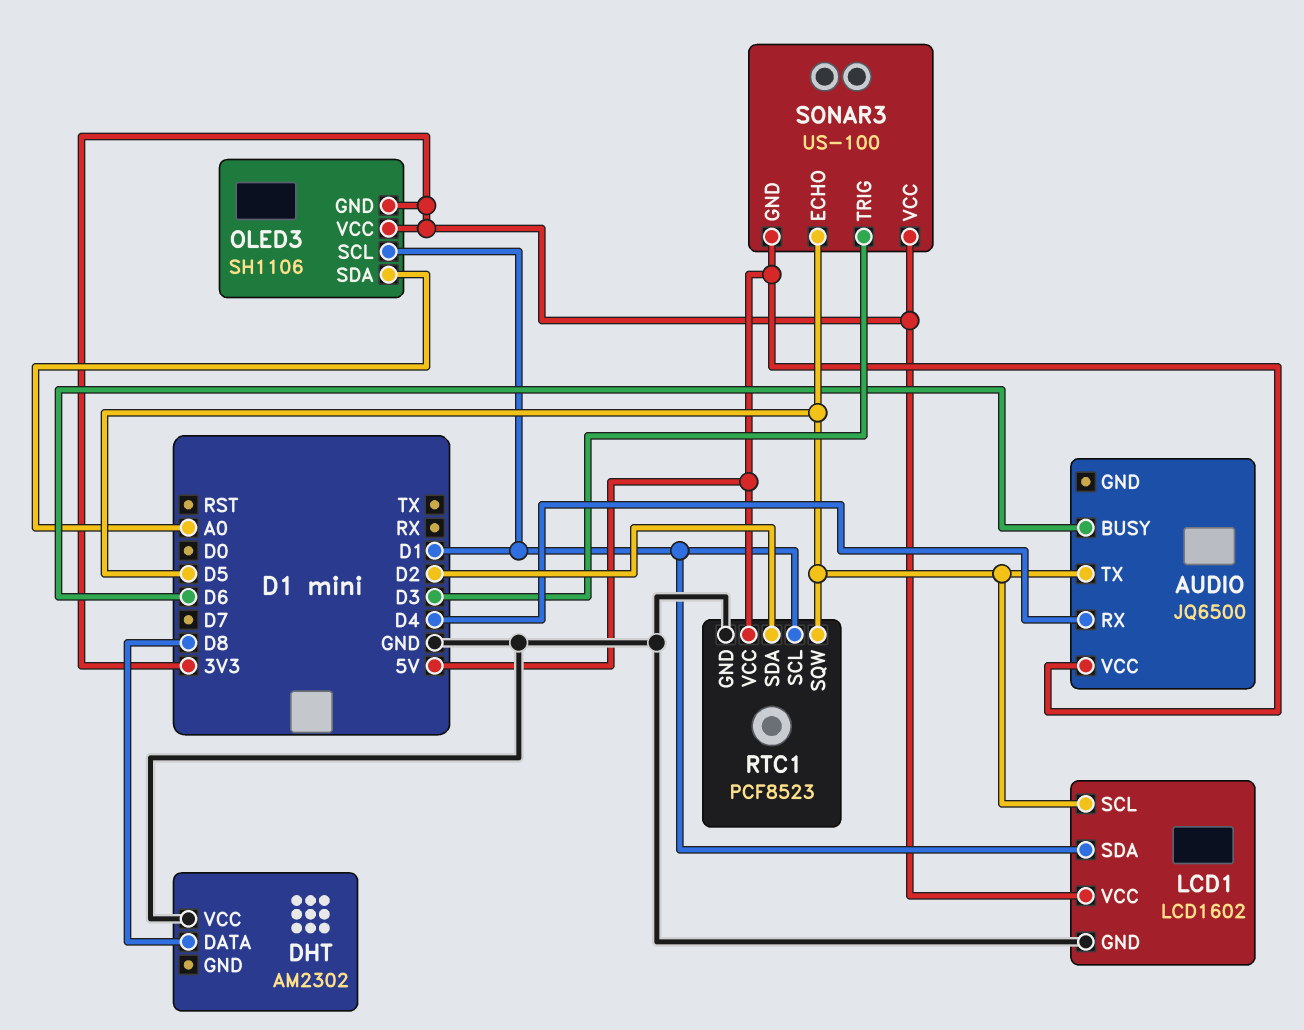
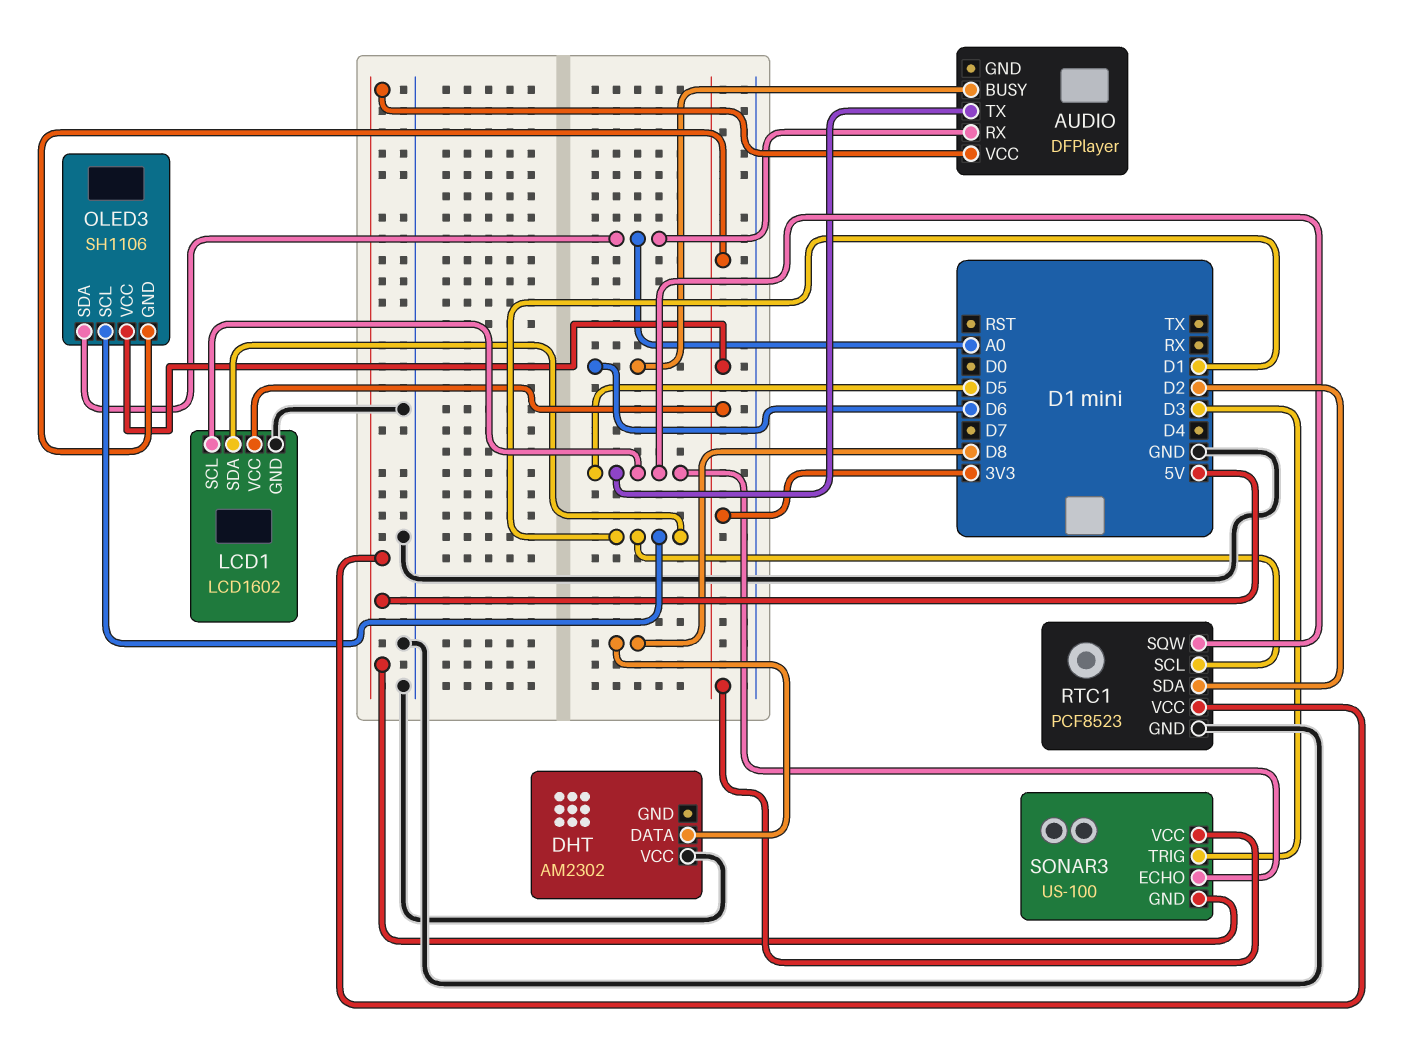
AUDIO: JQ6500 -> DFPlayer
AUDIO pin RX: D4 -> A0

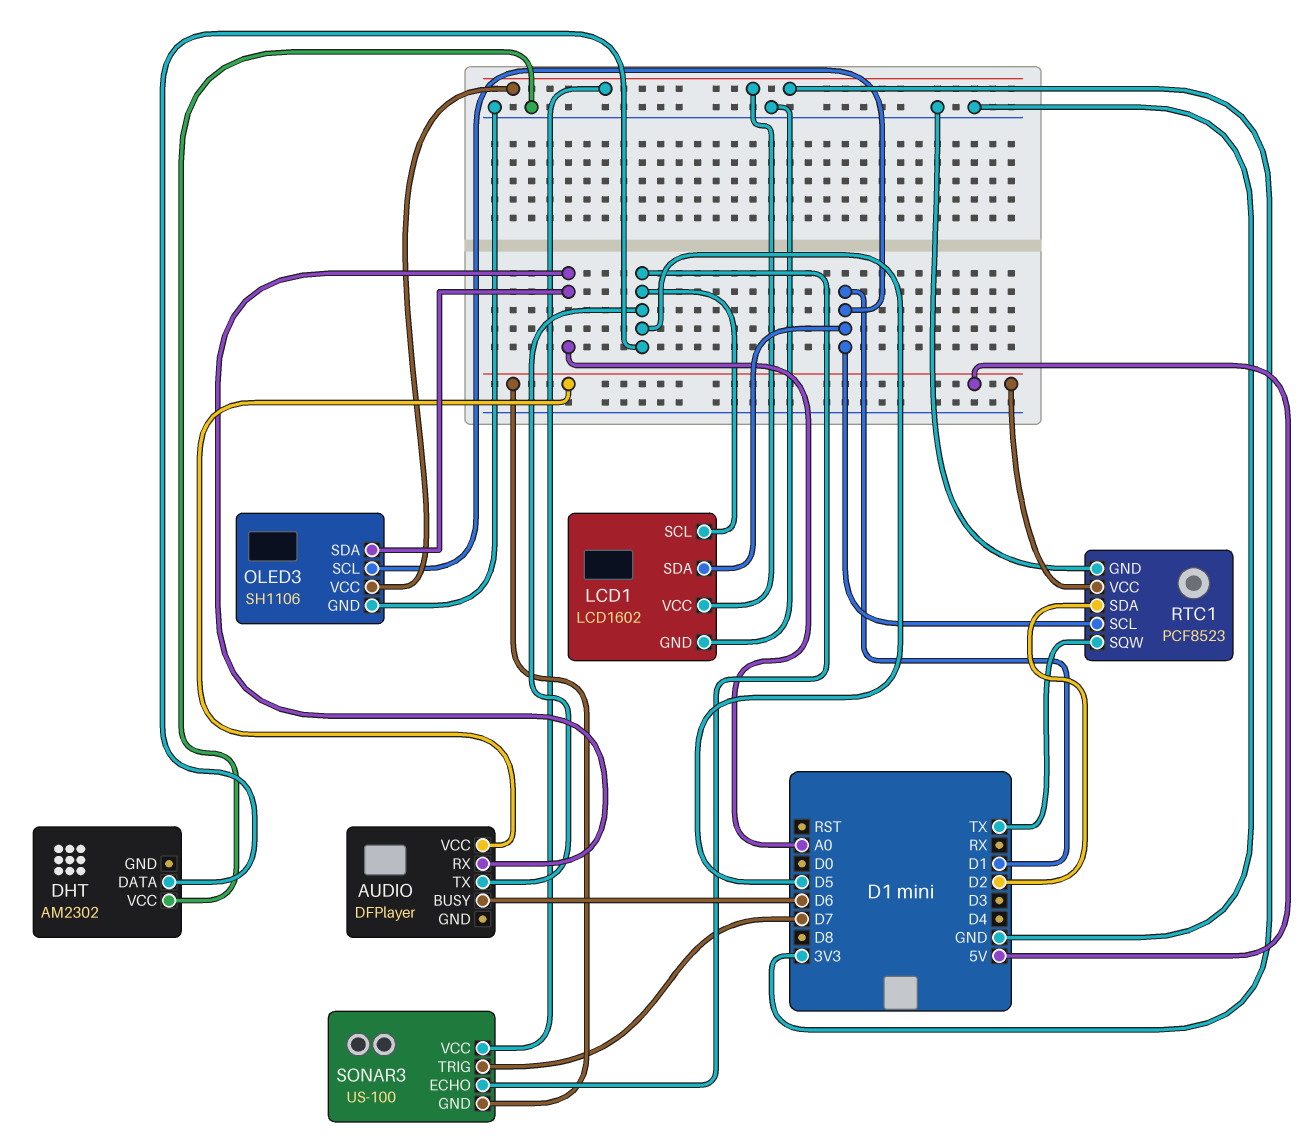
DHT pin DATA: D8 -> D5
OLED3 pin GND: 3V3 -> GND
RTC1 pin SQW: D5 -> TX
SONAR3 pin TRIG: D3 -> D7

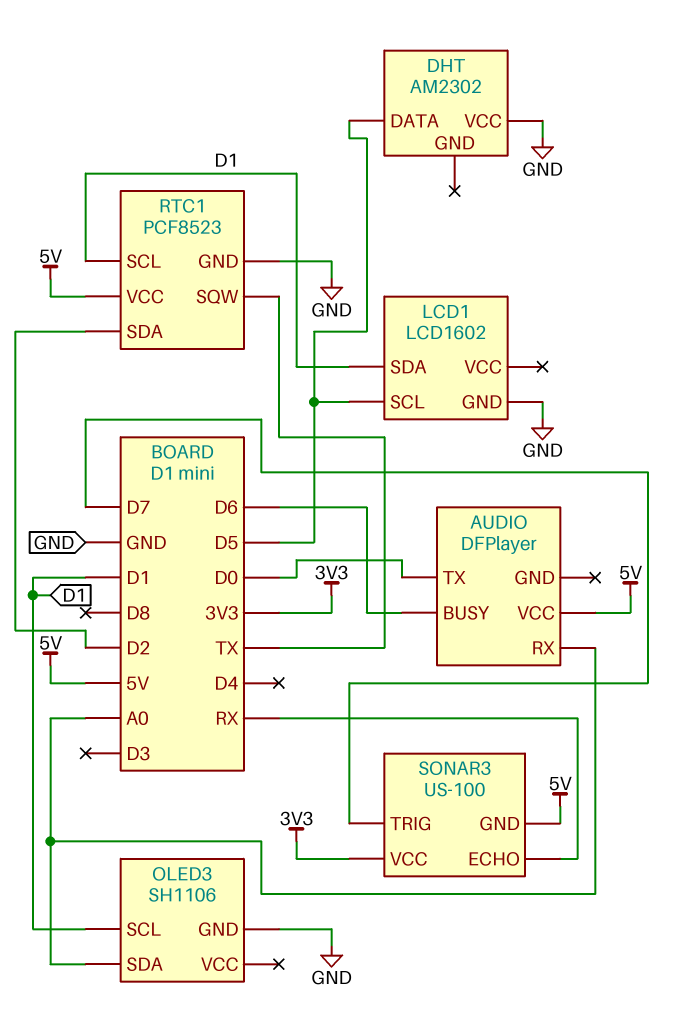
AUDIO pin TX: D5 -> D0
LCD1 pin VCC: 3V3 -> none
OLED3 pin VCC: 3V3 -> none
SONAR3 pin ECHO: D5 -> RX

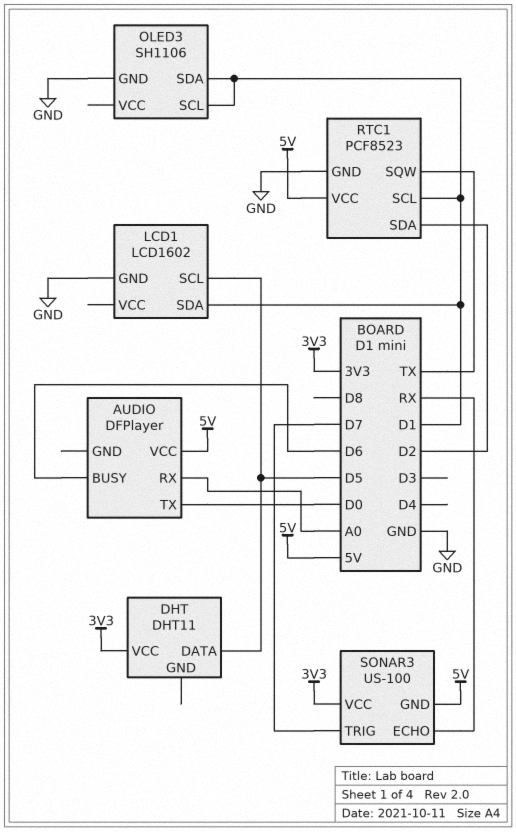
DHT: AM2302 -> DHT11
DHT pin VCC: GND -> 3V3
OLED3 pin SDA: A0 -> D1

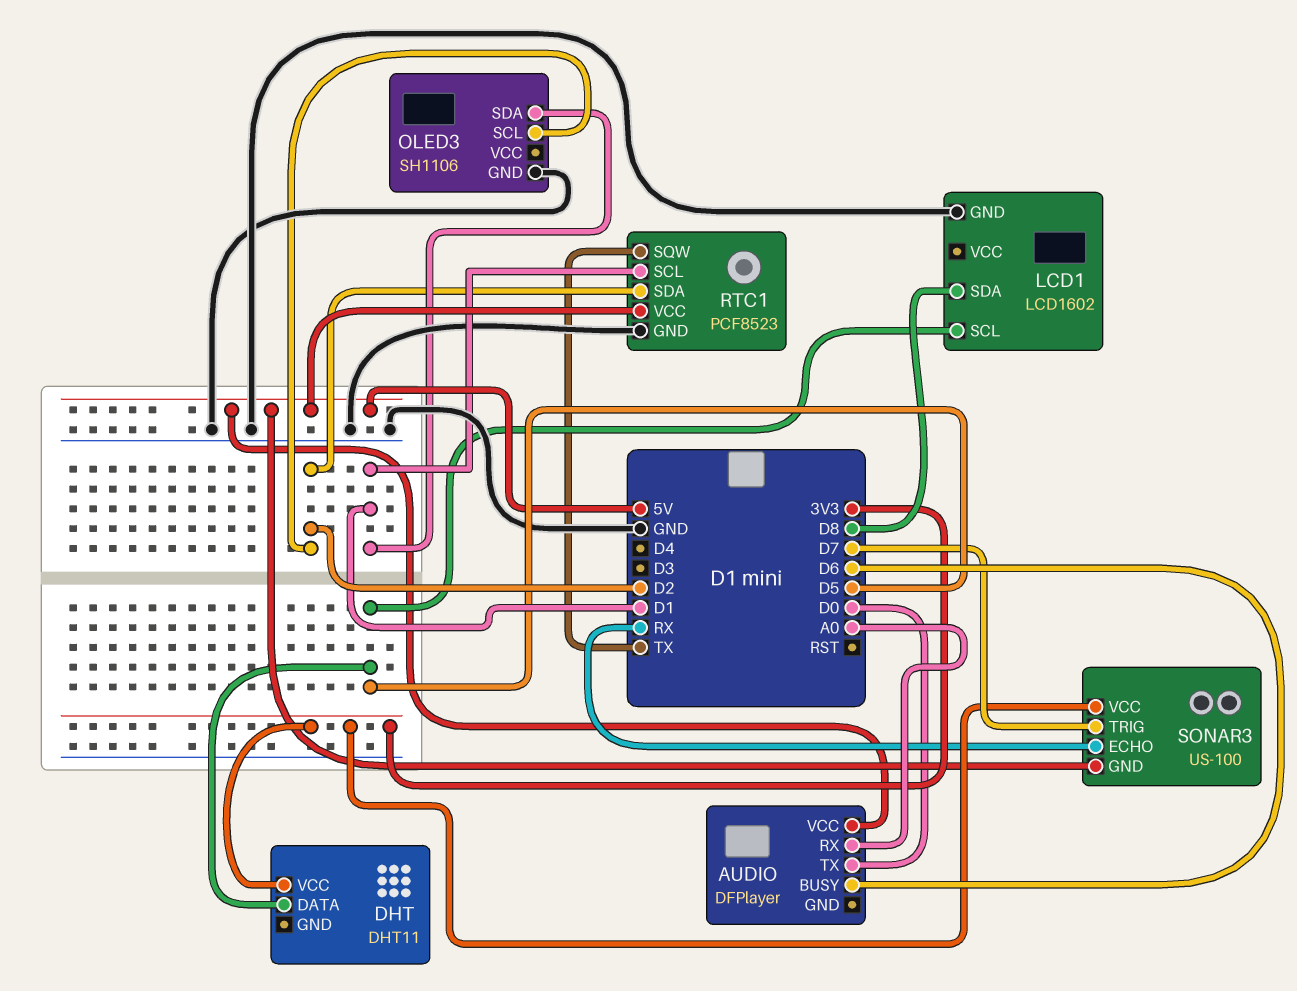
LCD1 pin SDA: D1 -> D8
OLED3 pin SCL: D1 -> D2

